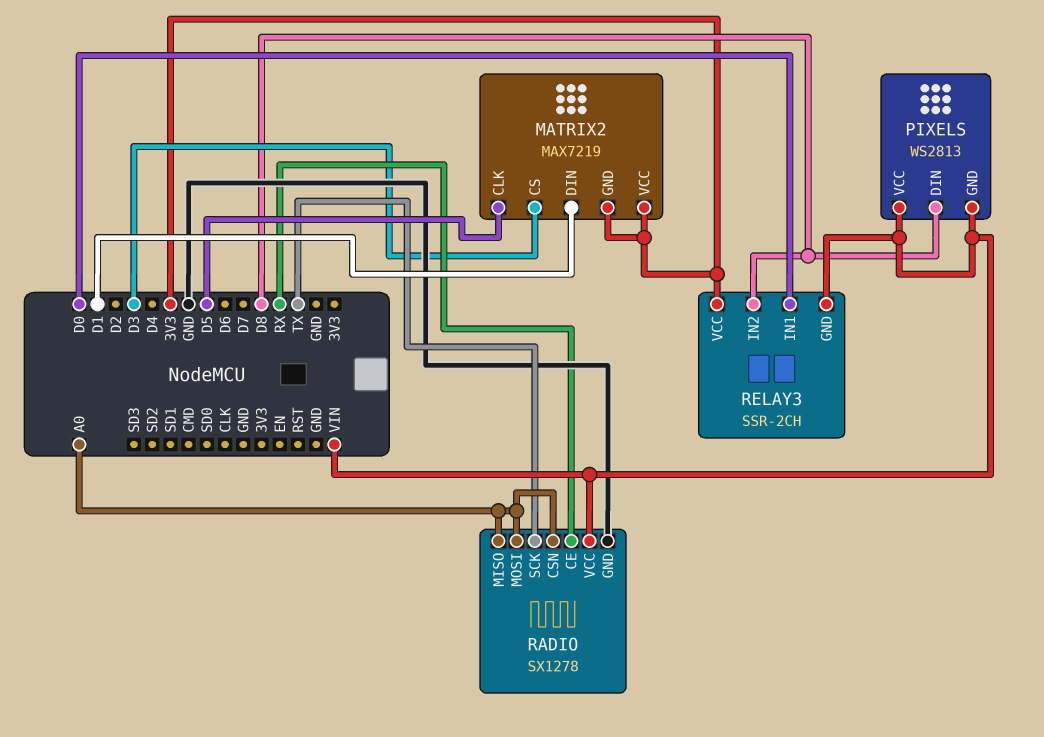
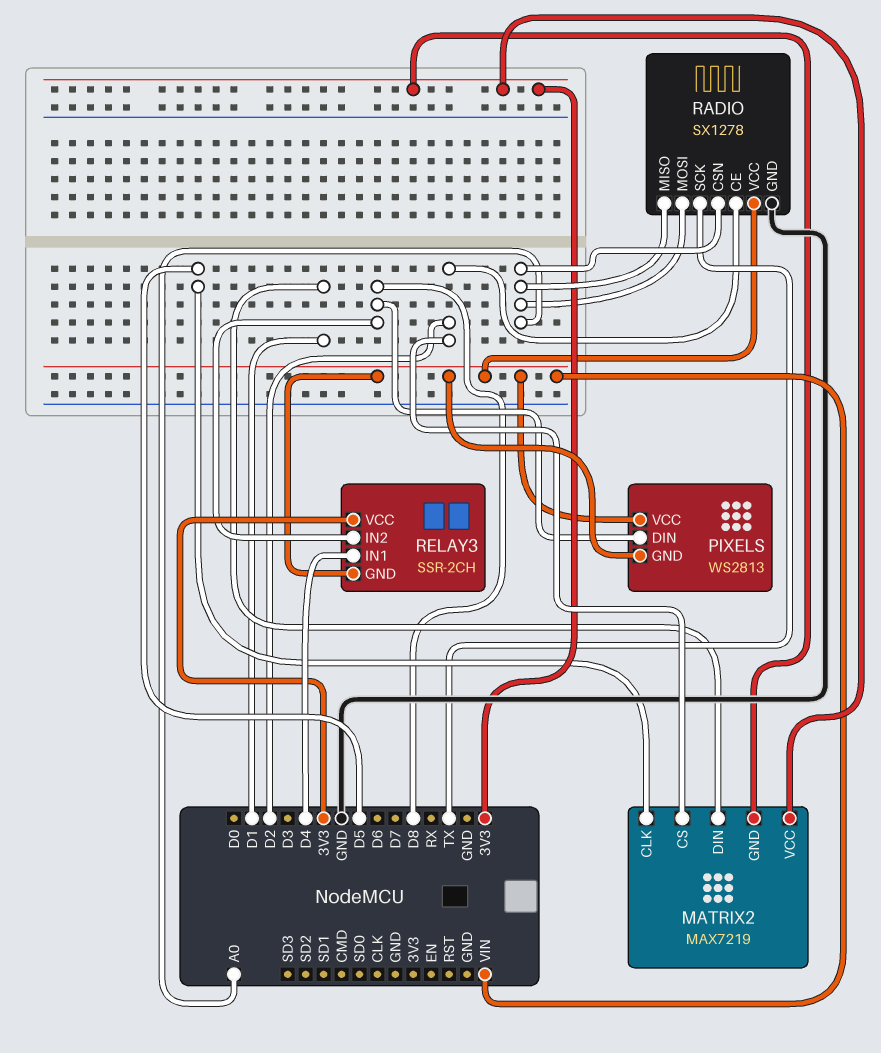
MATRIX2 pin CS: D3 -> D2
RADIO pin CE: RX -> D2
RELAY3 pin IN1: D0 -> D4

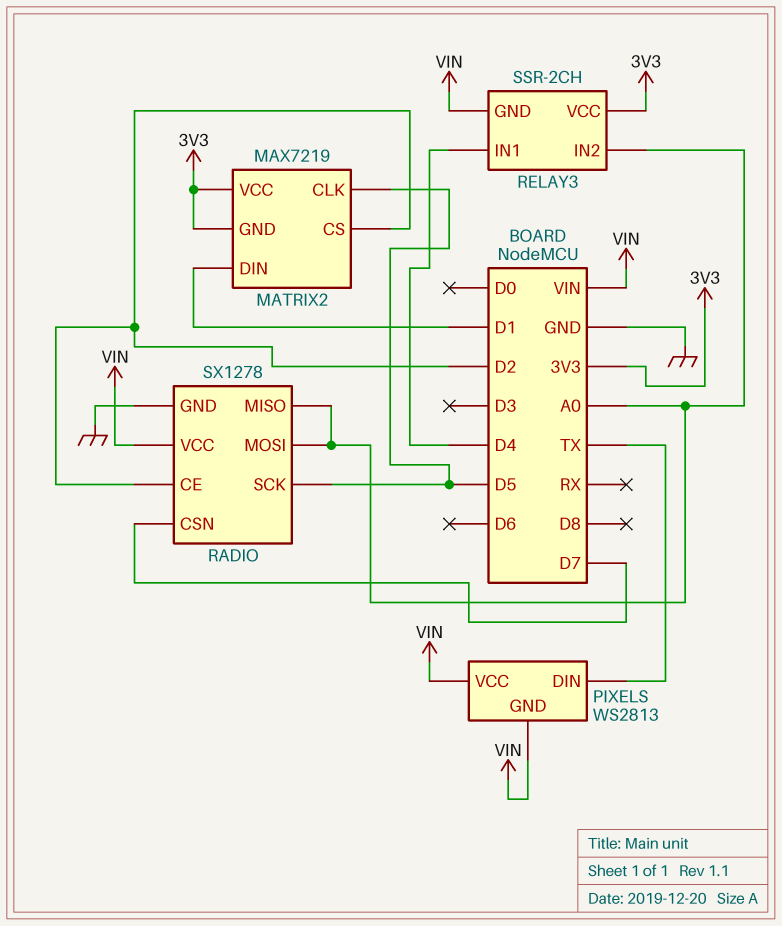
PIXELS pin DIN: D8 -> TX
RADIO pin CSN: A0 -> D7
RADIO pin SCK: TX -> D5
RELAY3 pin IN2: D8 -> A0

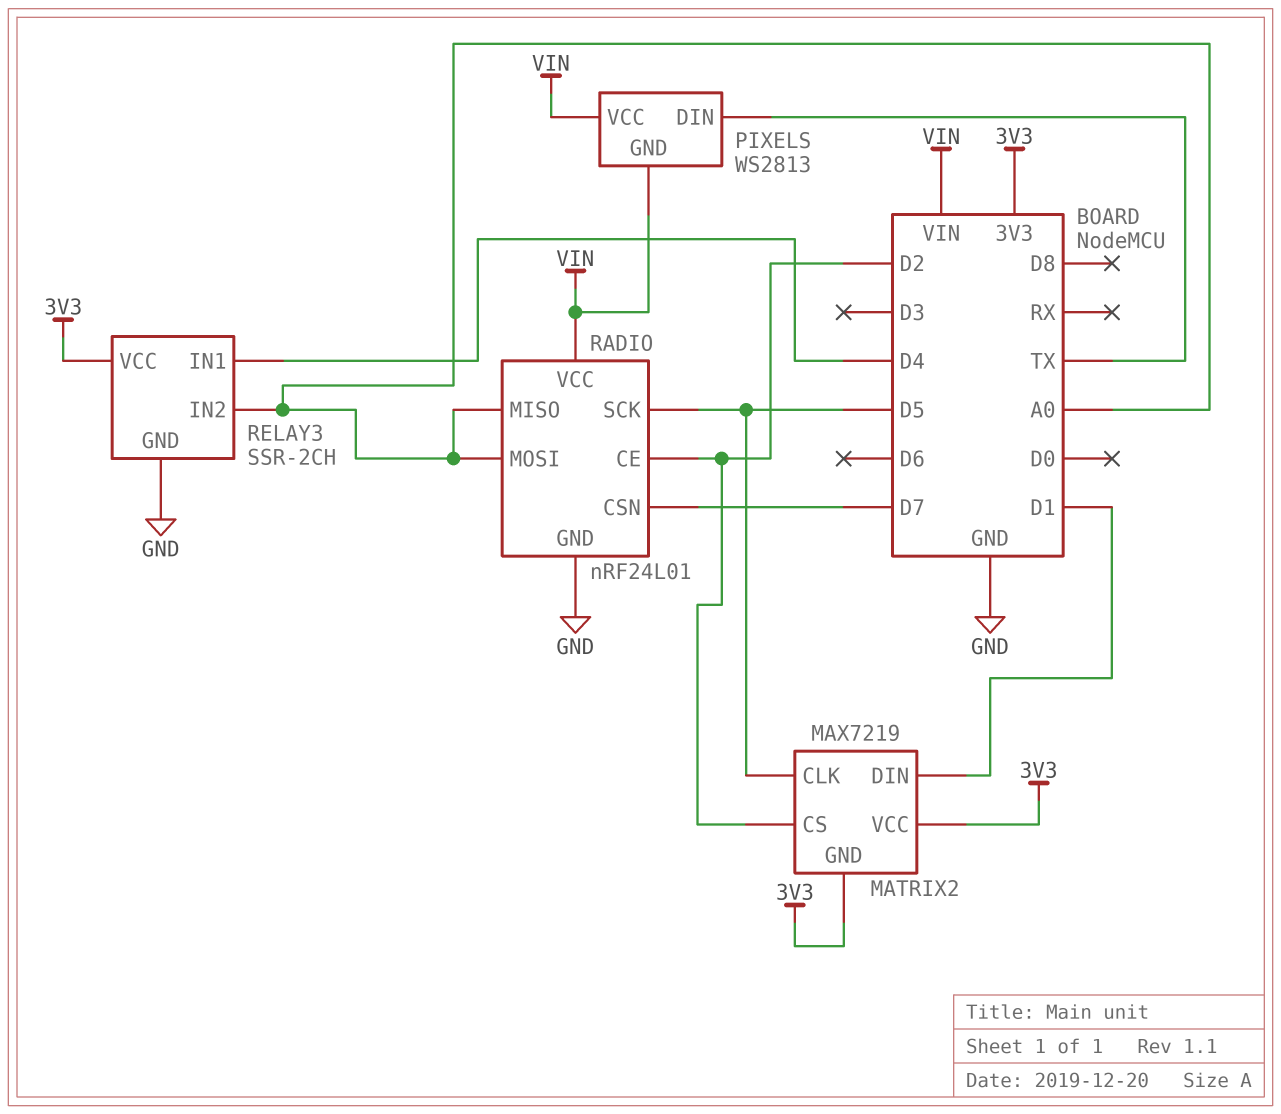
RADIO: SX1278 -> nRF24L01
RELAY3 pin GND: VIN -> GND

